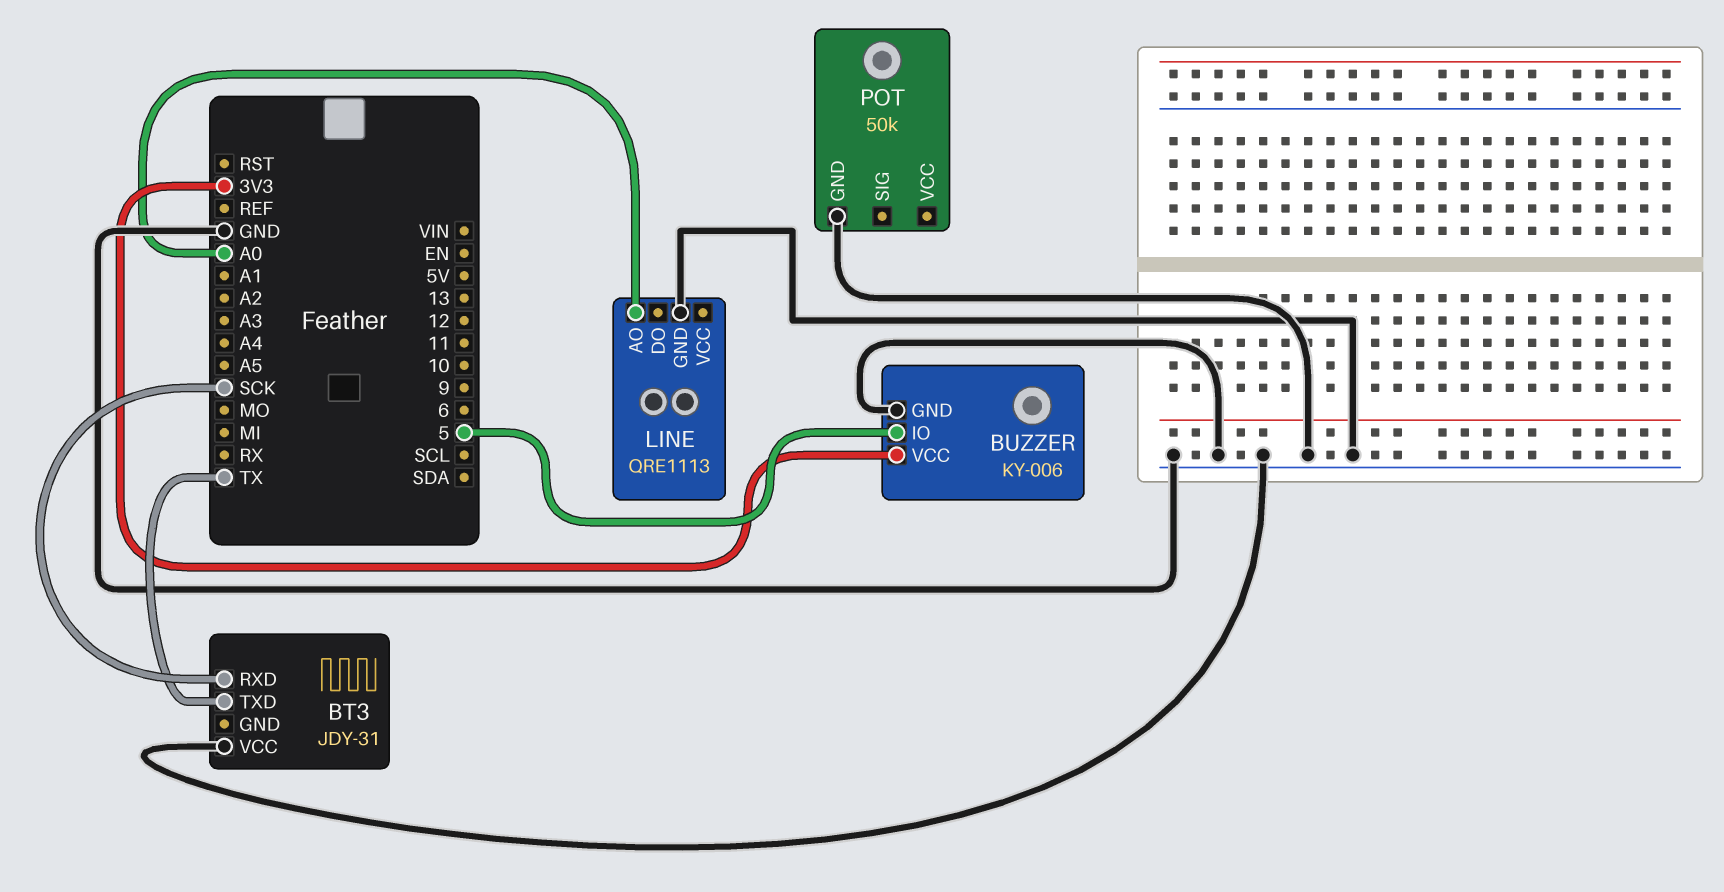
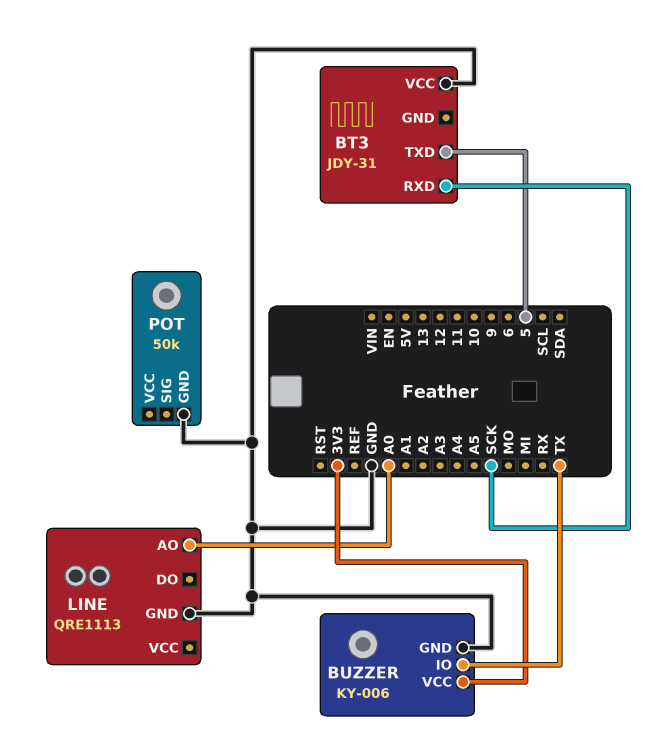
BT3 pin TXD: TX -> 5
BUZZER pin IO: 5 -> TX

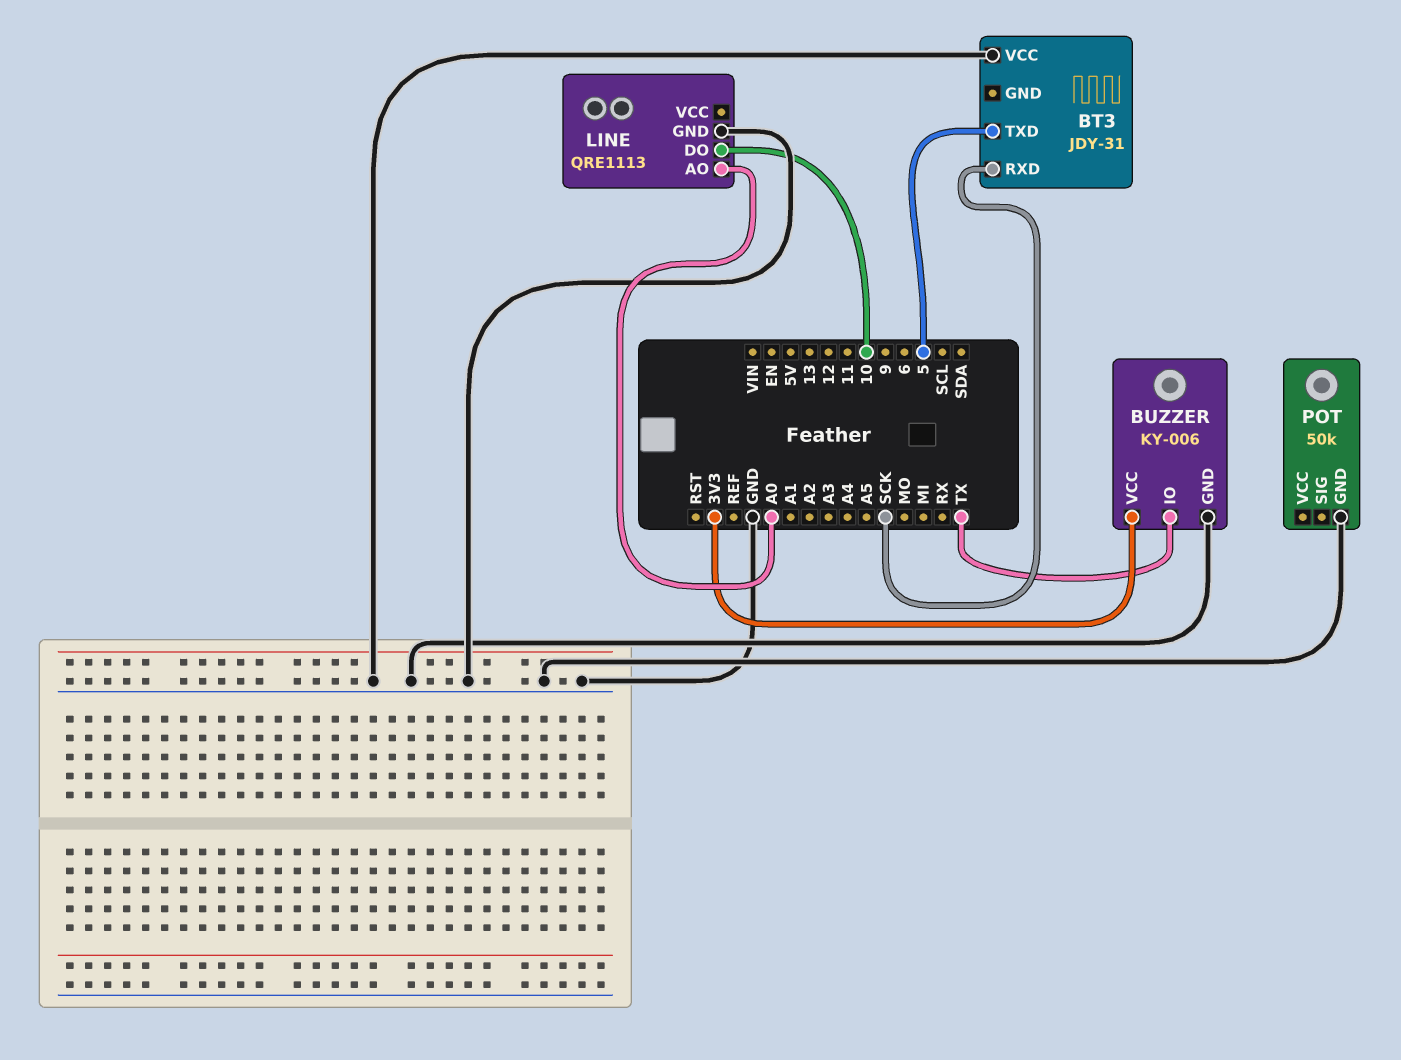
LINE pin DO: none -> 10

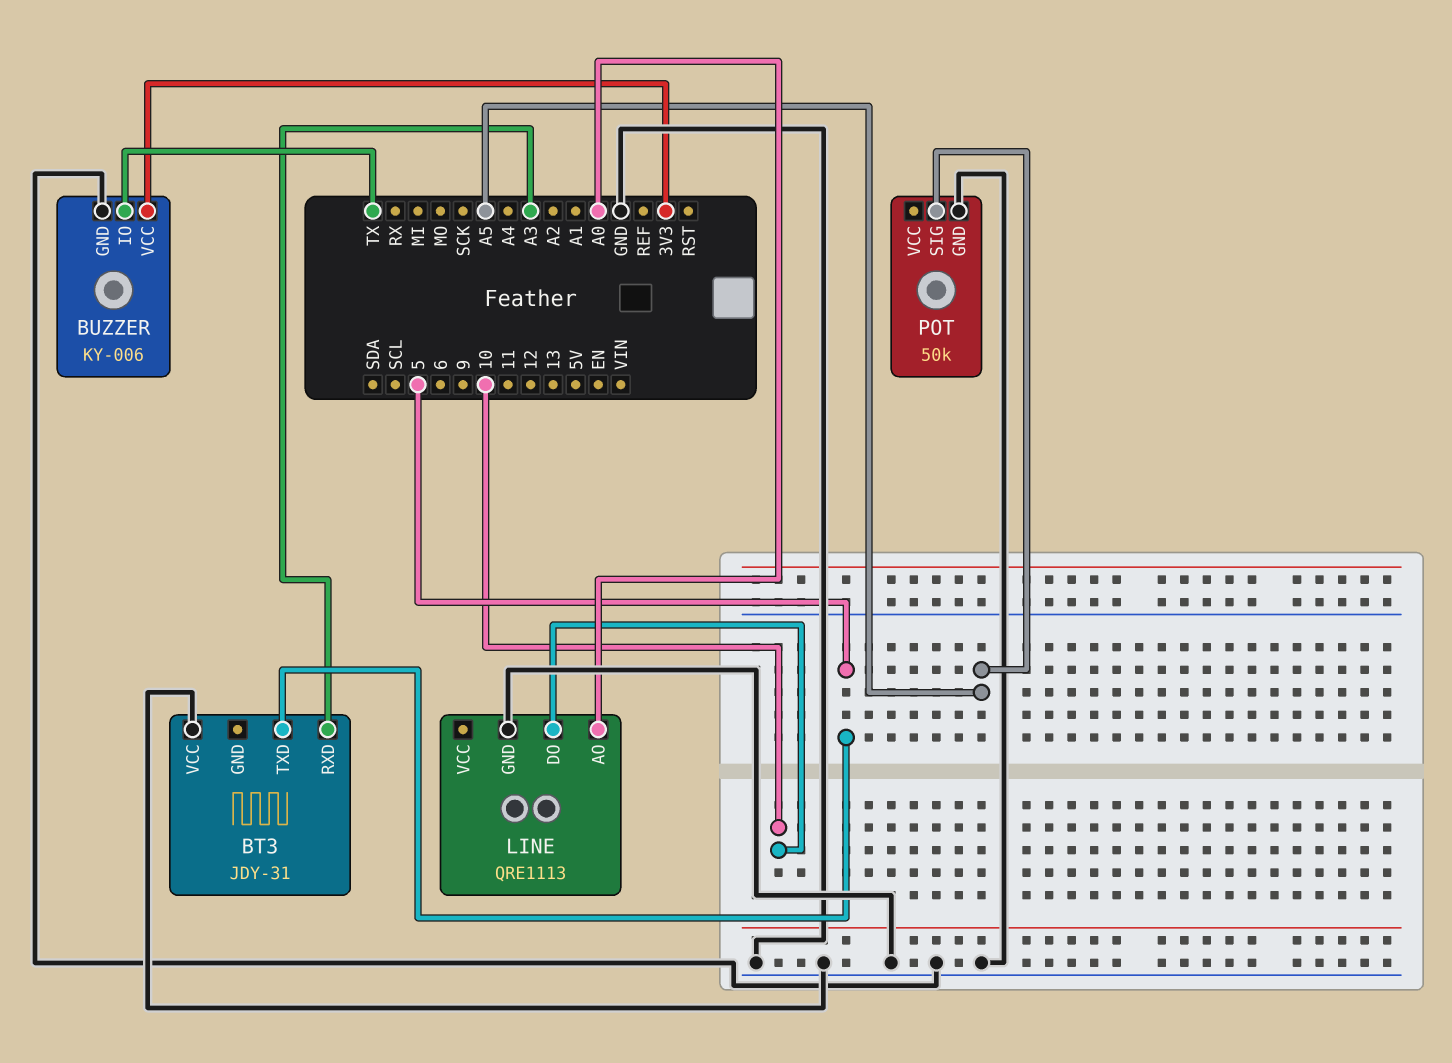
BT3 pin RXD: SCK -> A3
POT pin SIG: none -> A5

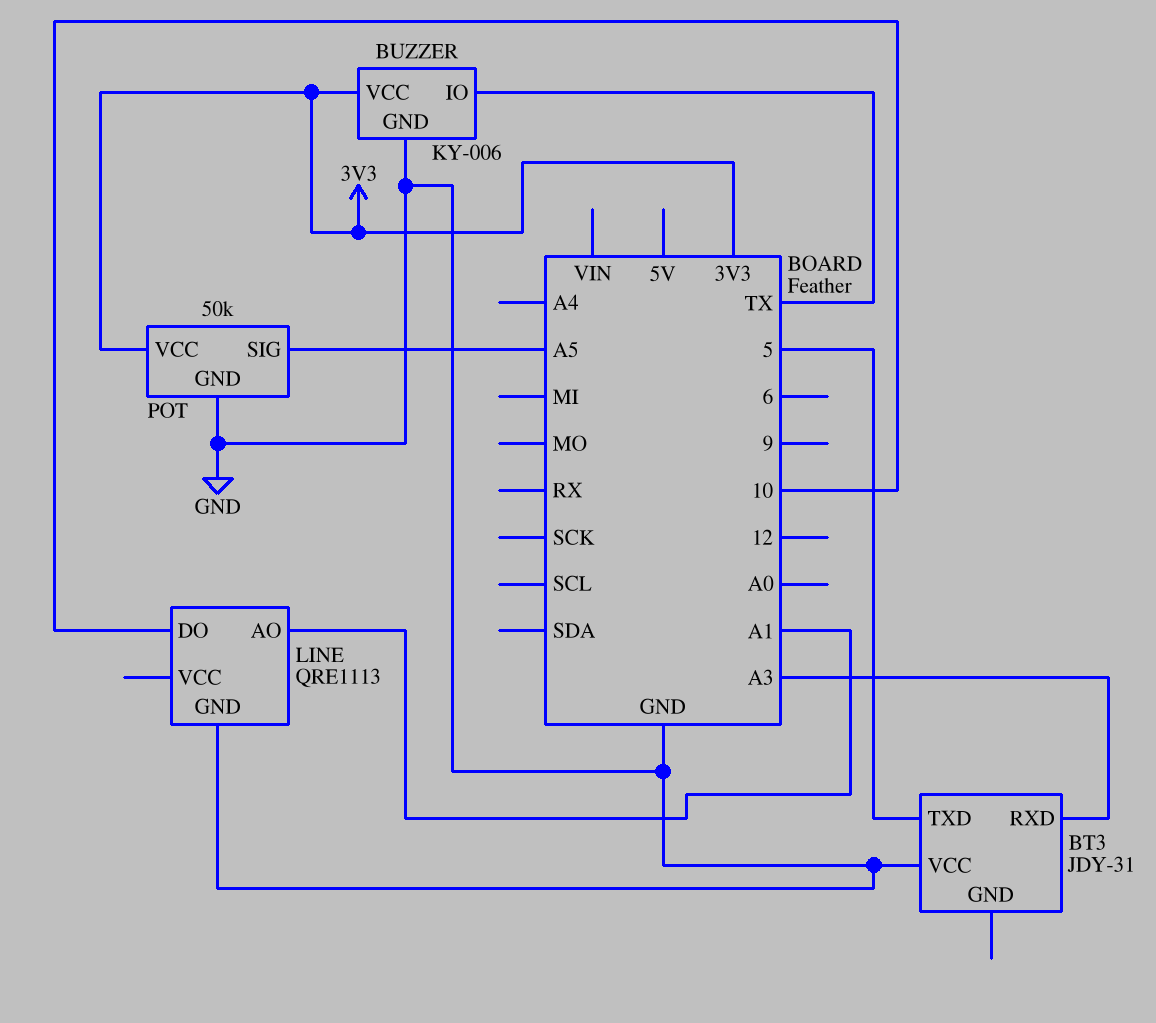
LINE pin AO: A0 -> A1
POT pin VCC: none -> 3V3

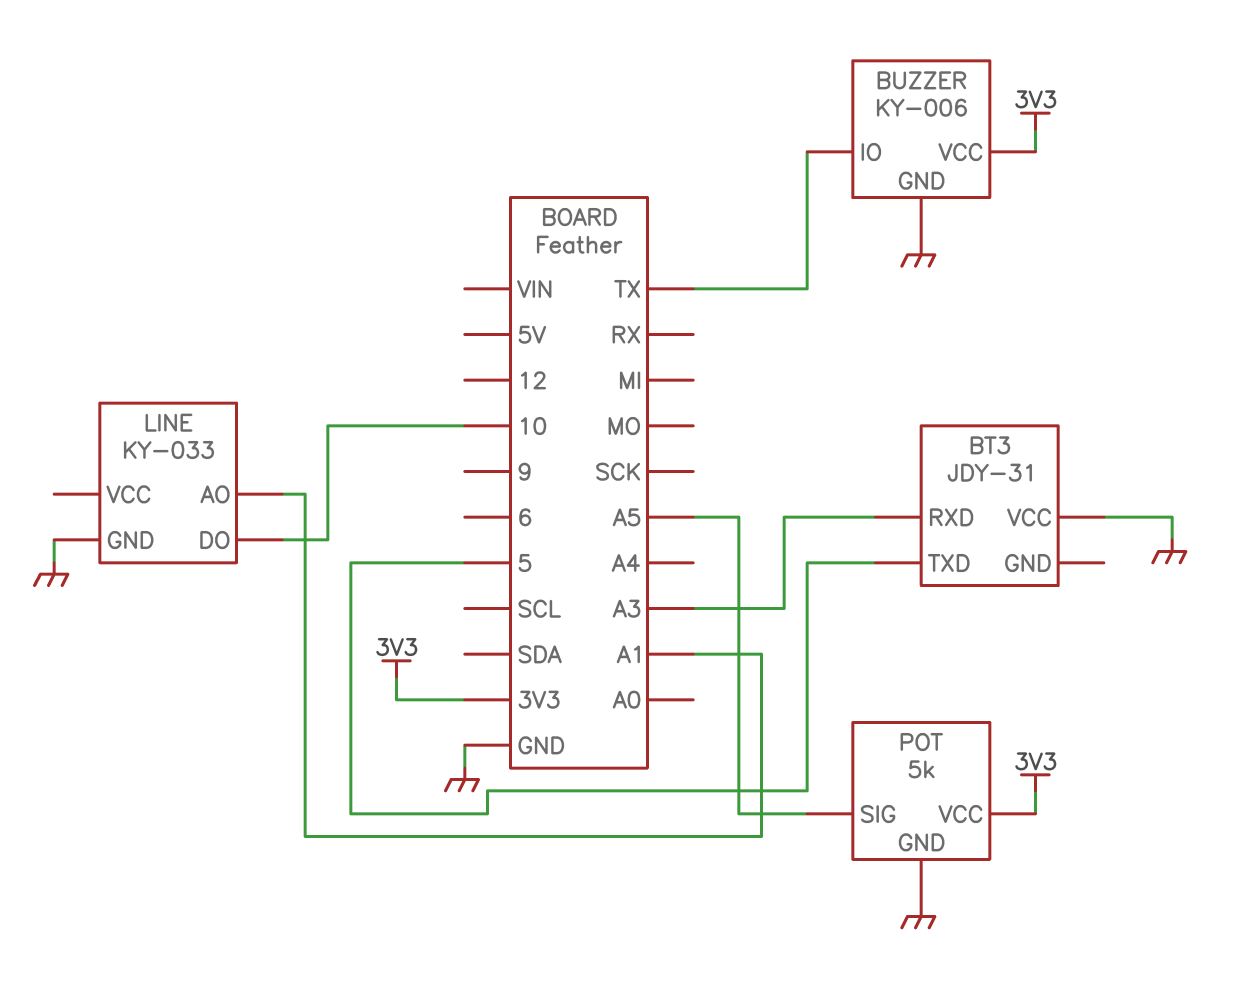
LINE: QRE1113 -> KY-033
POT: 50k -> 5k

